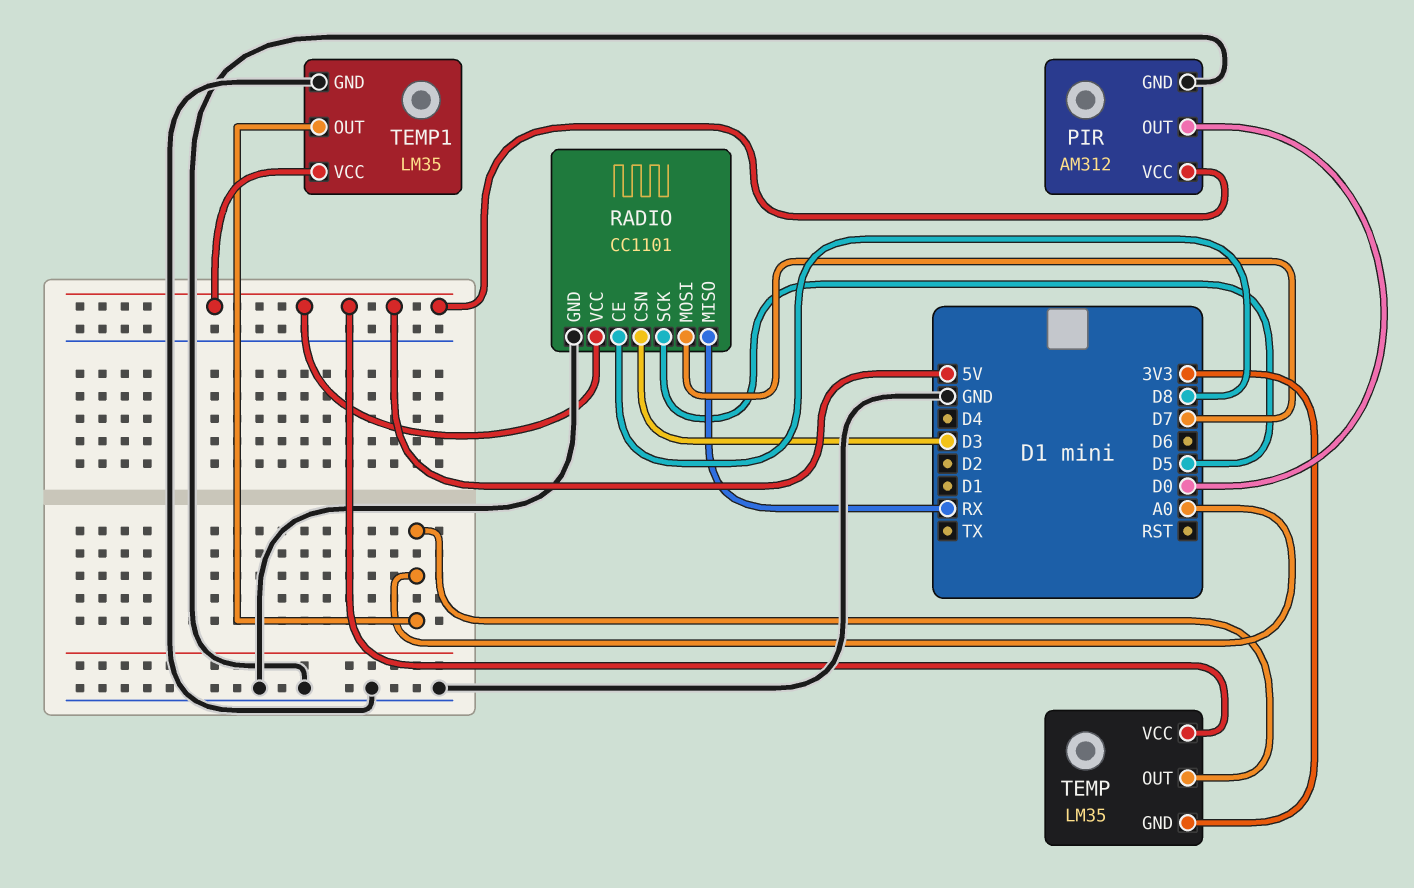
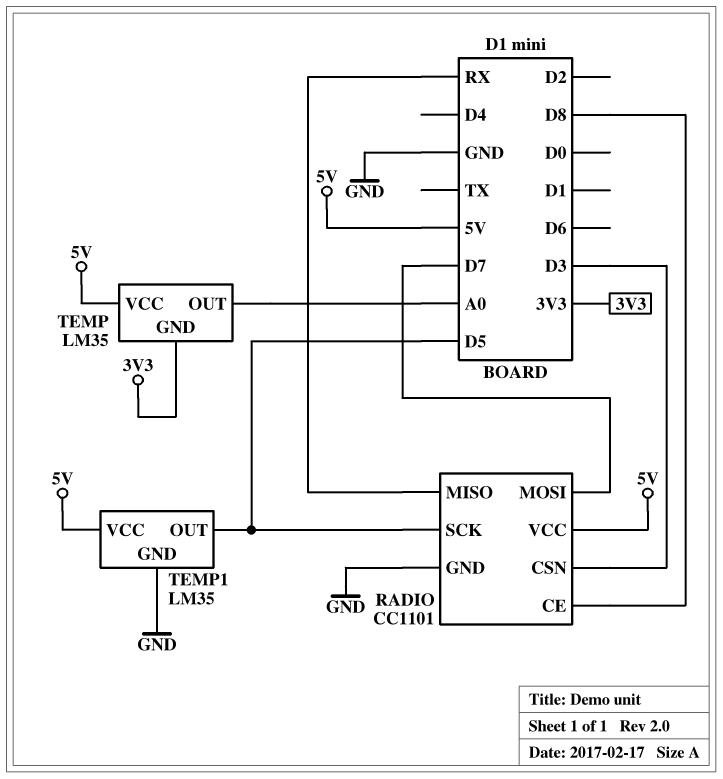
PIR: AM312 -> none
PIR pin GND: GND -> none
PIR pin OUT: D0 -> none
PIR pin VCC: 5V -> none
TEMP1 pin OUT: A0 -> D5

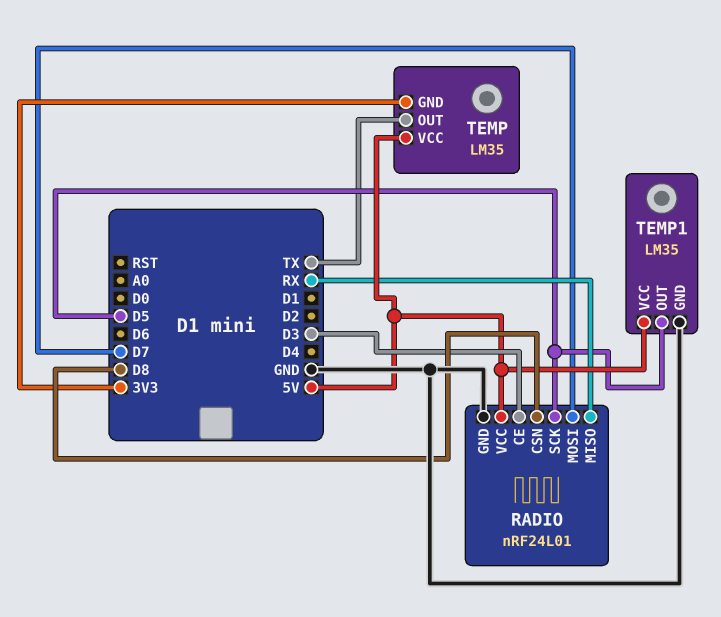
RADIO: CC1101 -> nRF24L01
RADIO pin CE: D8 -> D3
RADIO pin CSN: D3 -> D8
TEMP pin OUT: A0 -> TX

